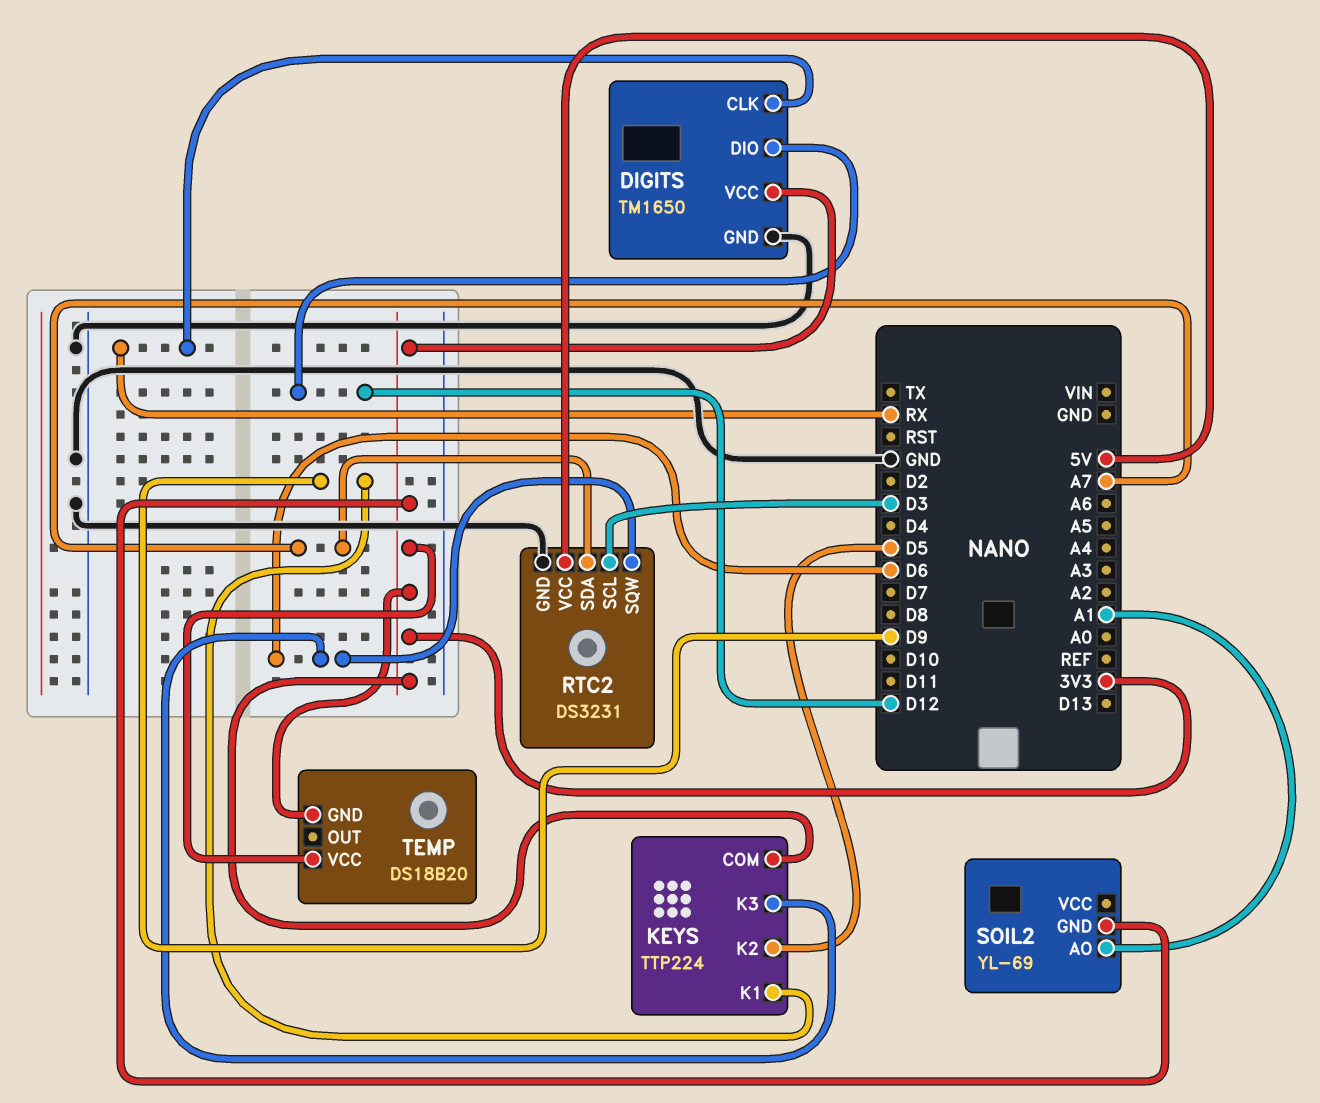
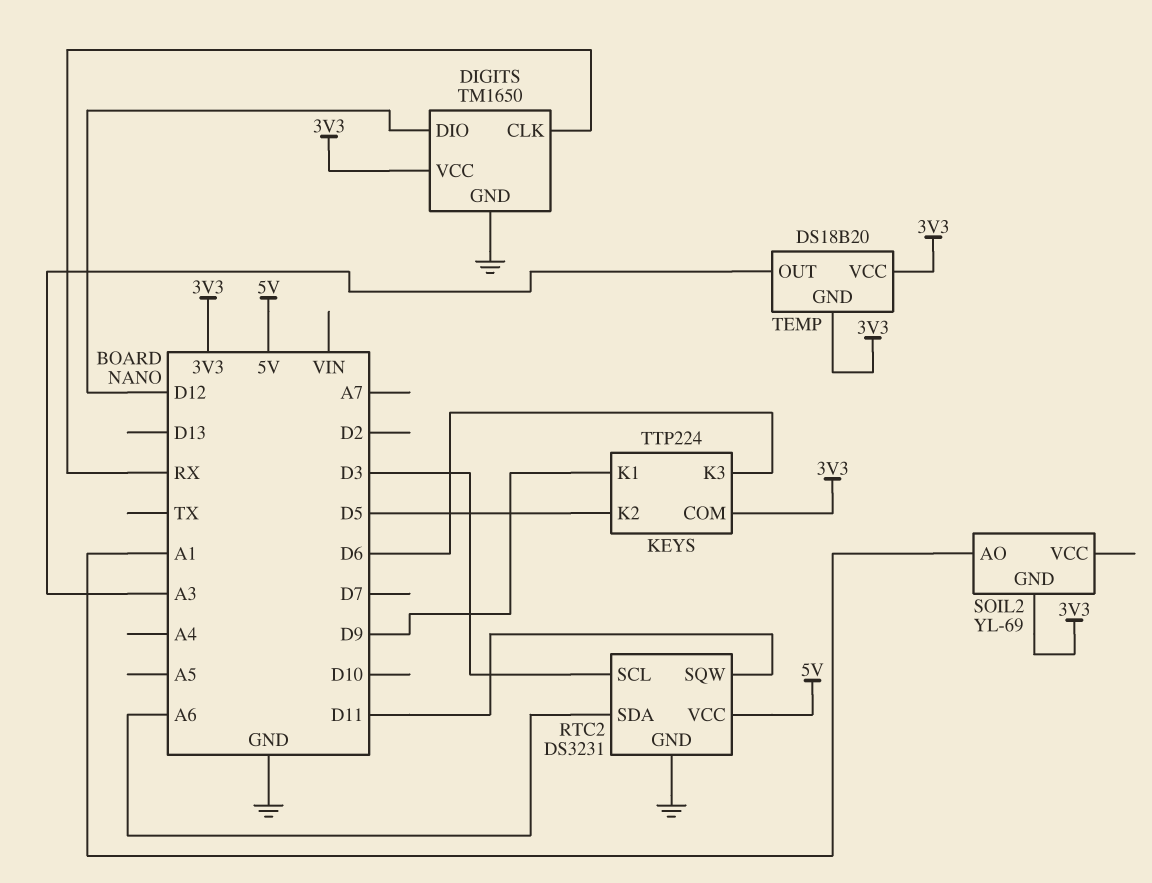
RTC2 pin SDA: A7 -> A6
RTC2 pin SQW: D6 -> D11
TEMP pin OUT: none -> A3

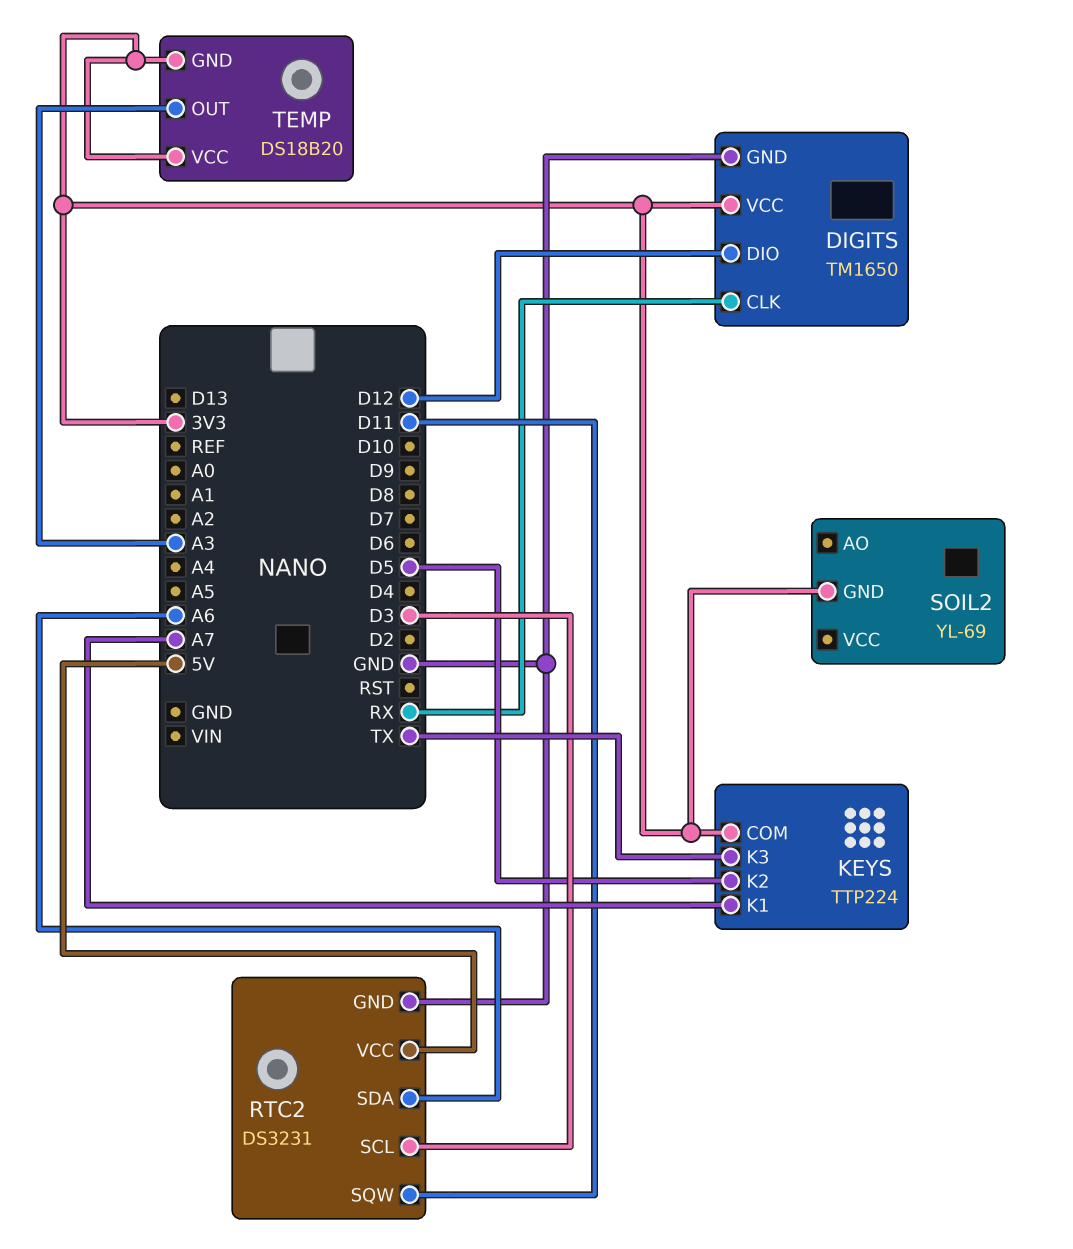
KEYS pin K1: D9 -> A7
KEYS pin K3: D6 -> TX
SOIL2 pin AO: A1 -> none

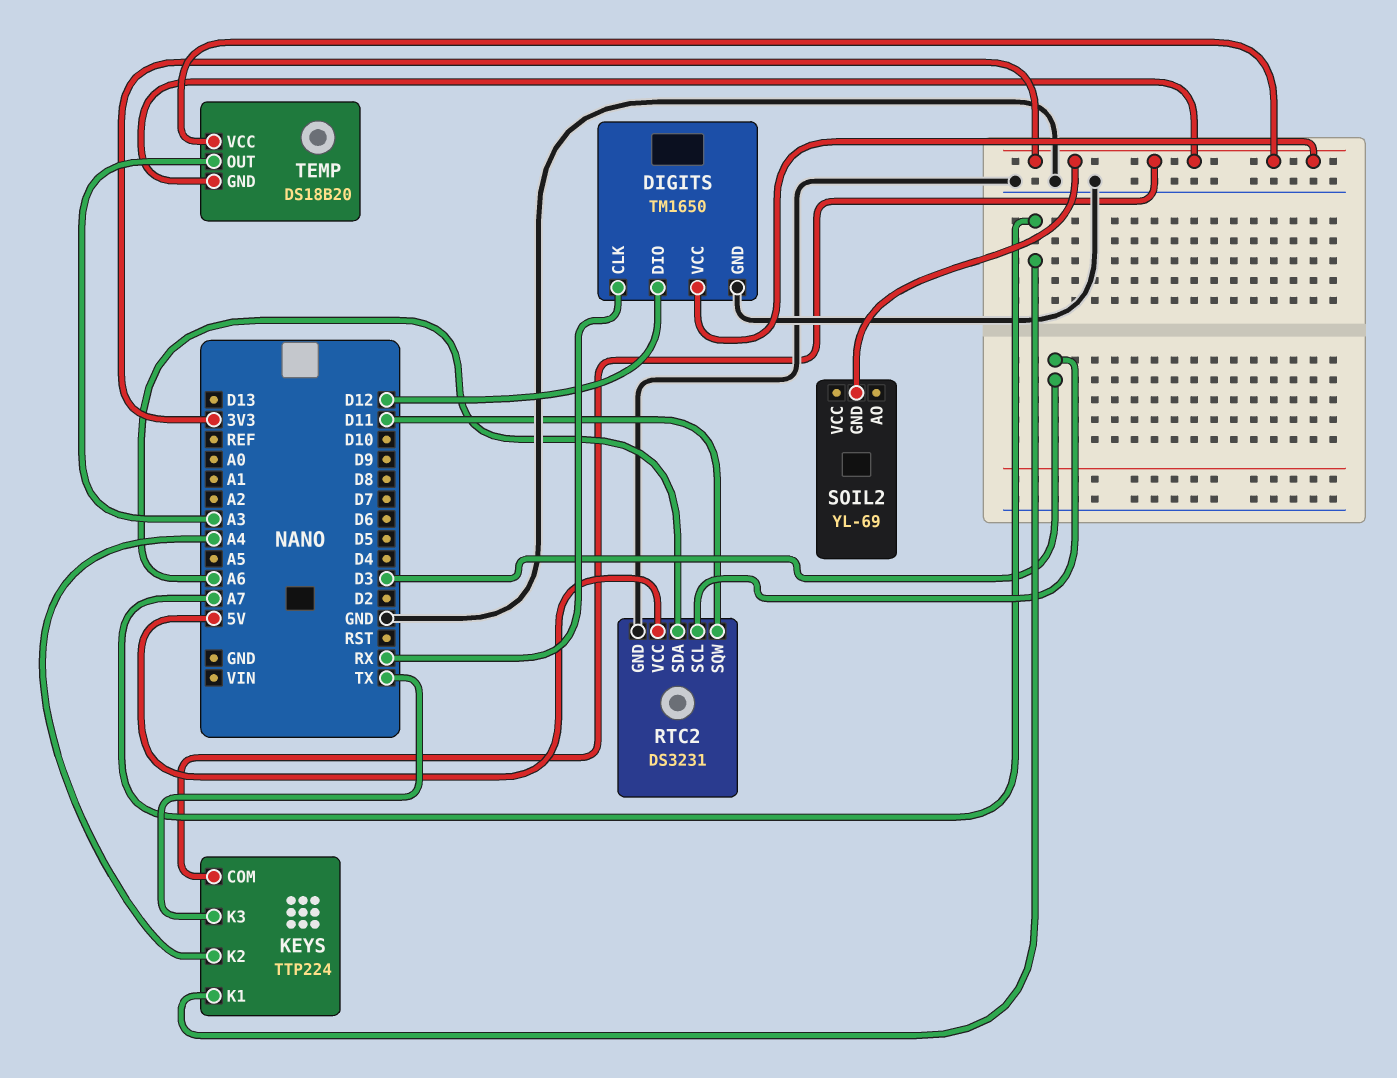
KEYS pin K2: D5 -> A4

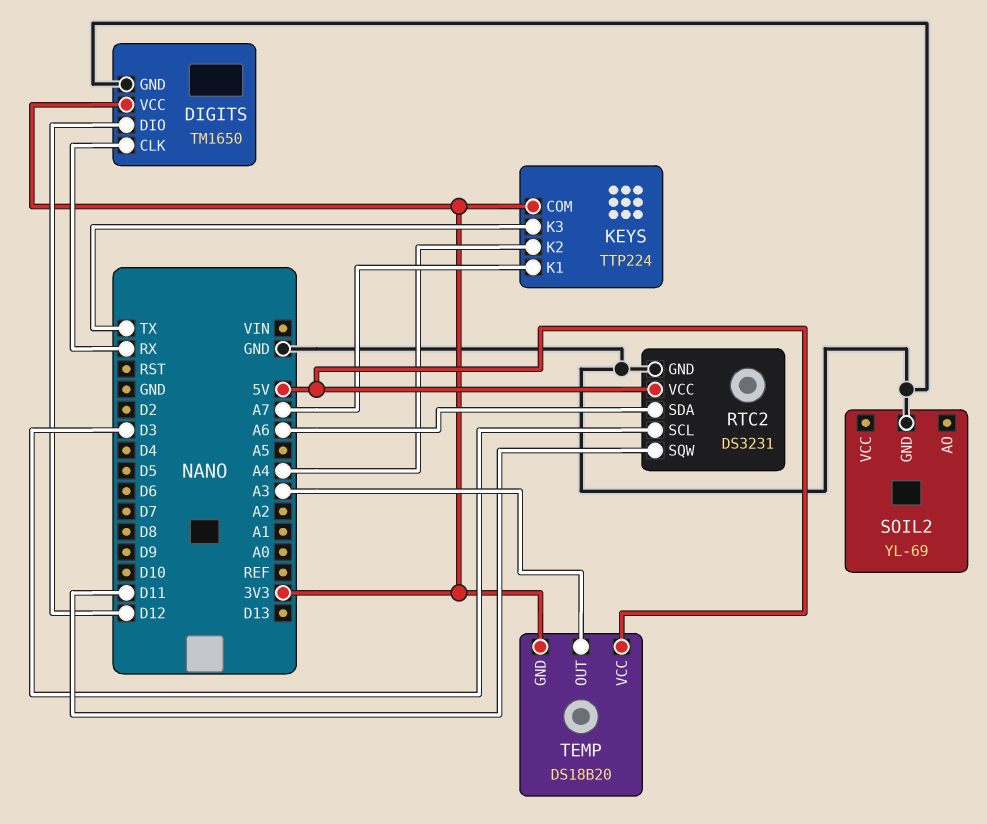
SOIL2 pin GND: 3V3 -> GND
TEMP pin VCC: 3V3 -> 5V

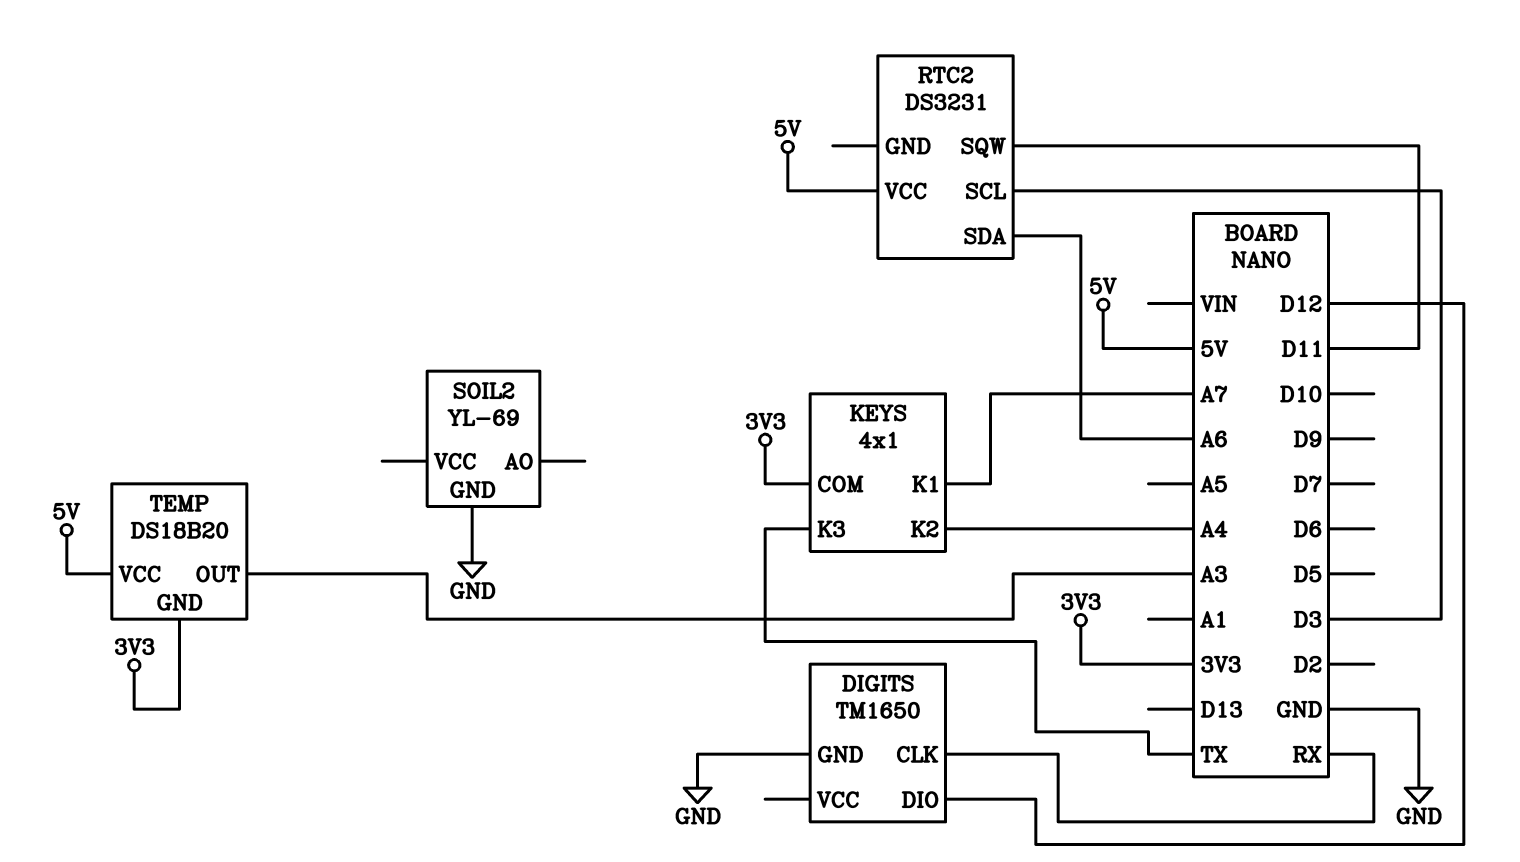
DIGITS pin VCC: 3V3 -> none
KEYS: TTP224 -> 4x1
RTC2 pin GND: GND -> none

